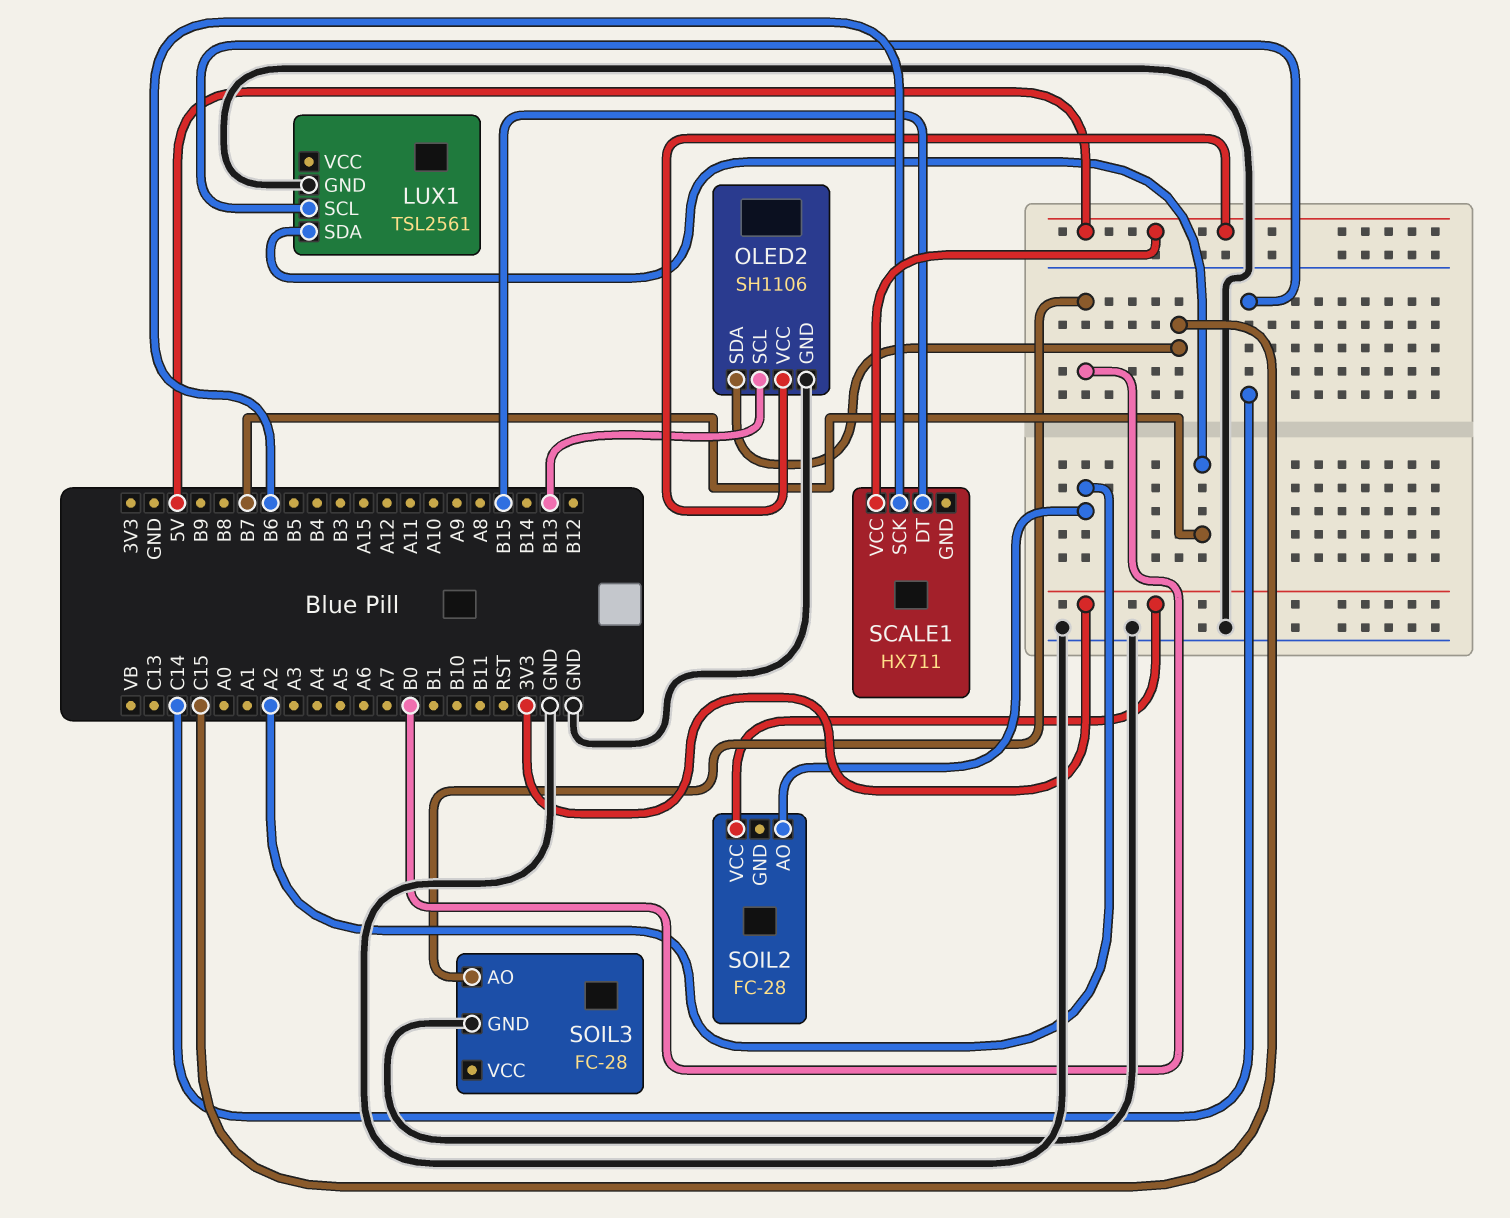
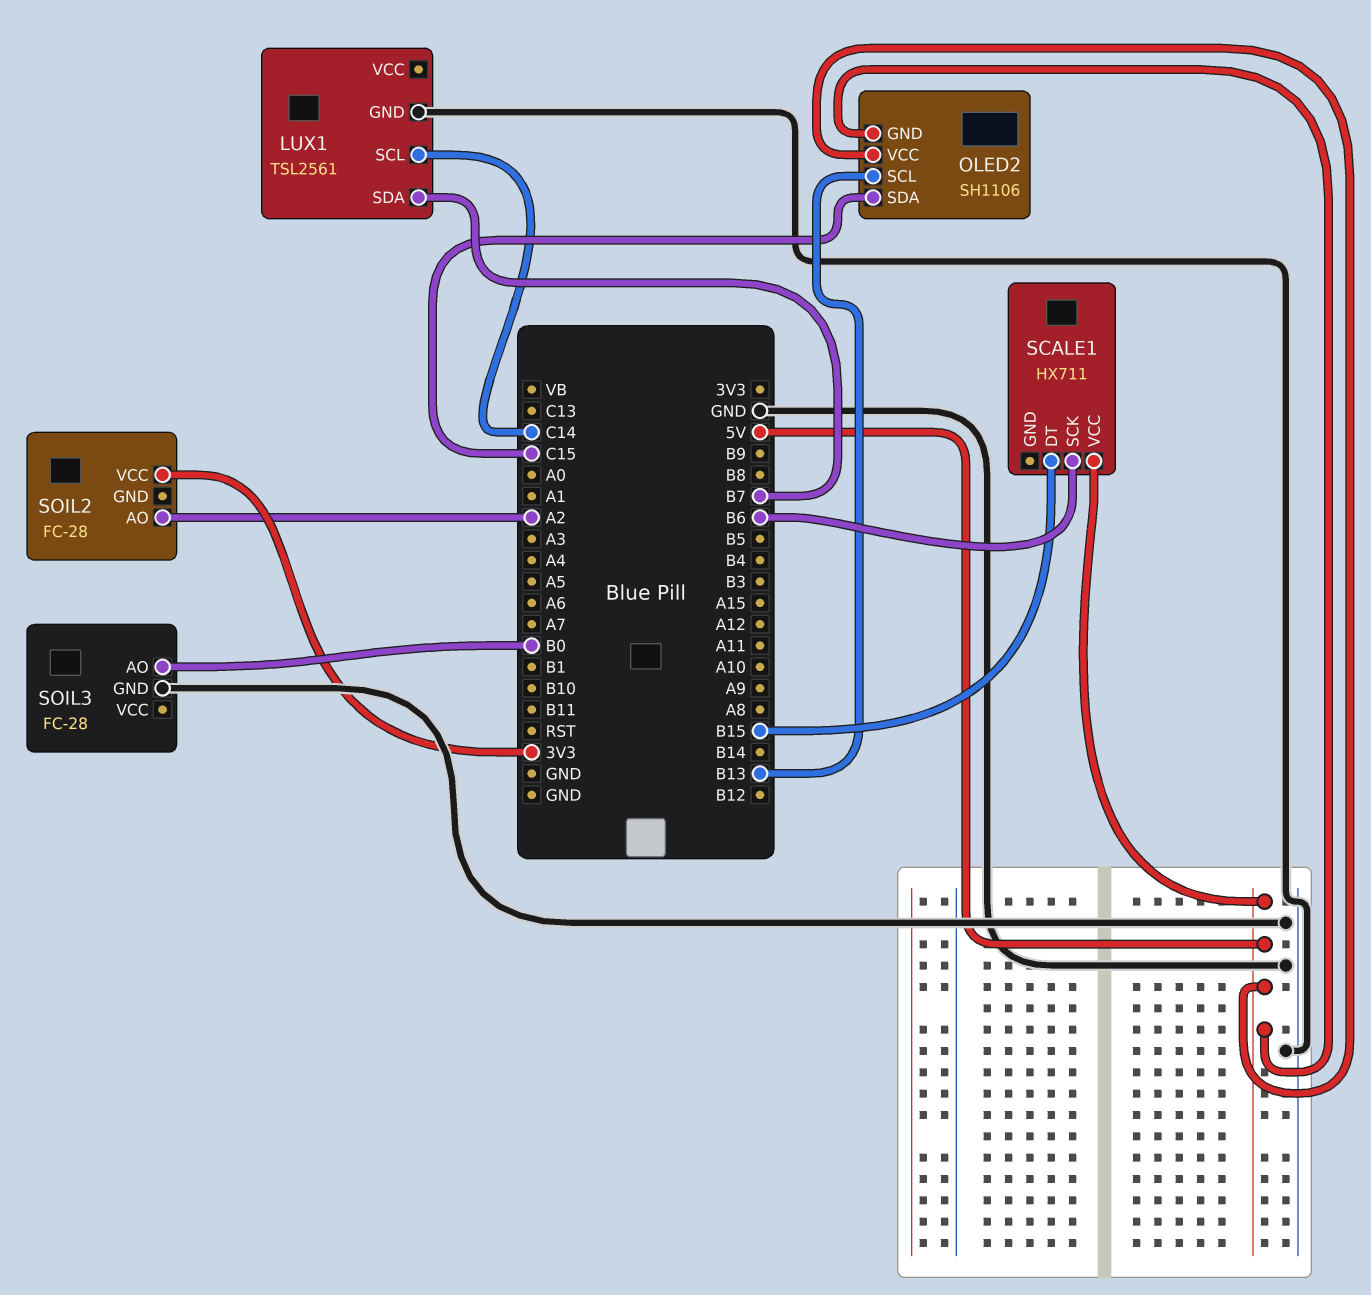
OLED2 pin GND: GND -> 5V

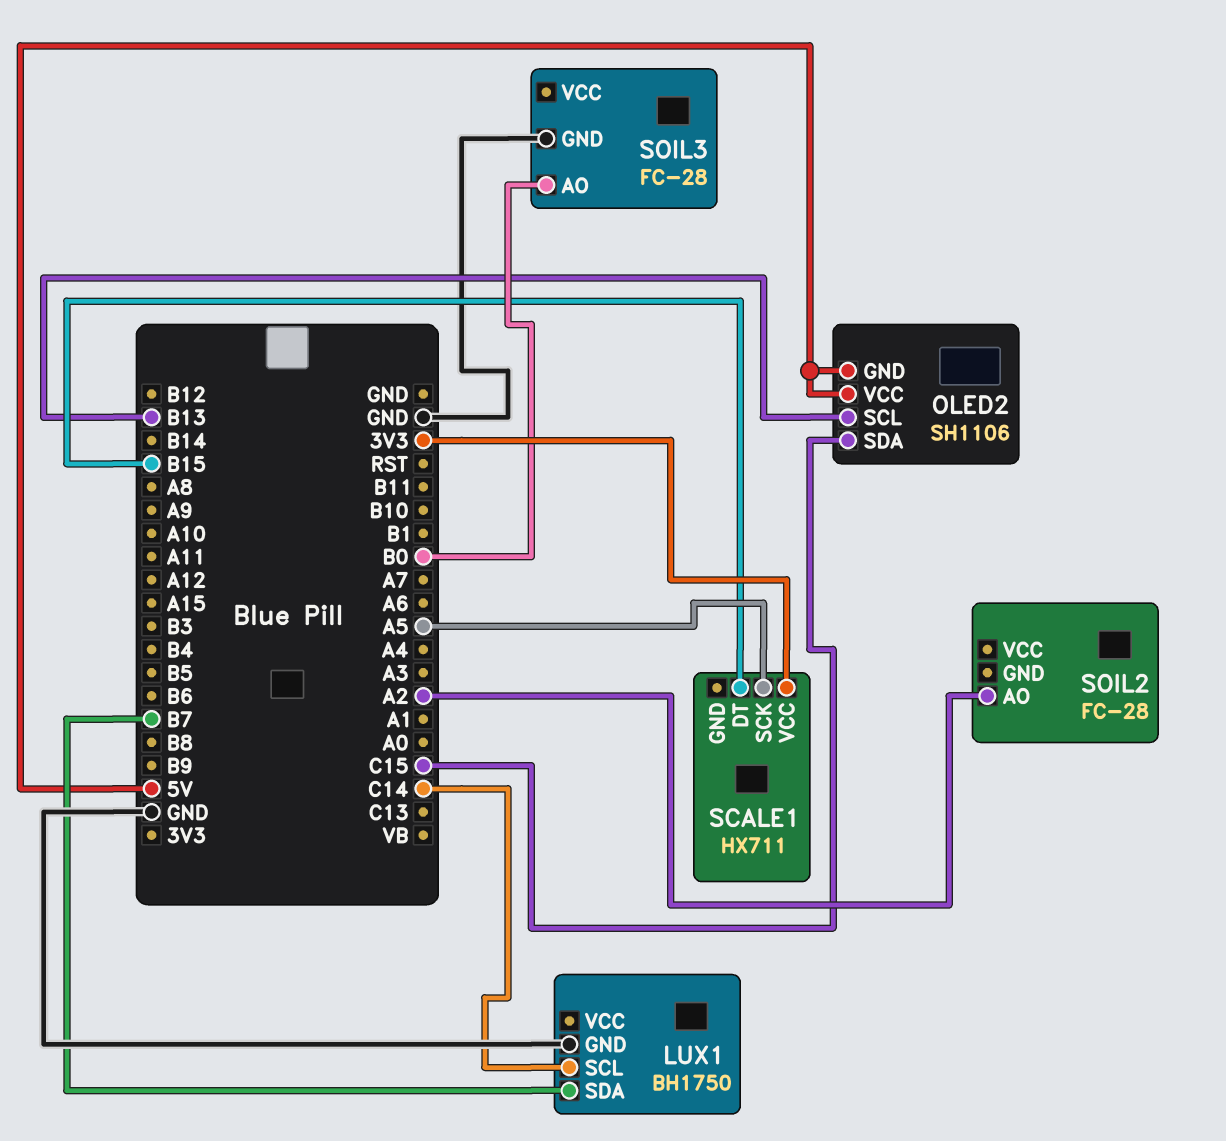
LUX1: TSL2561 -> BH1750
SCALE1 pin SCK: B6 -> A5
SCALE1 pin VCC: 5V -> 3V3
SOIL2 pin VCC: 3V3 -> none

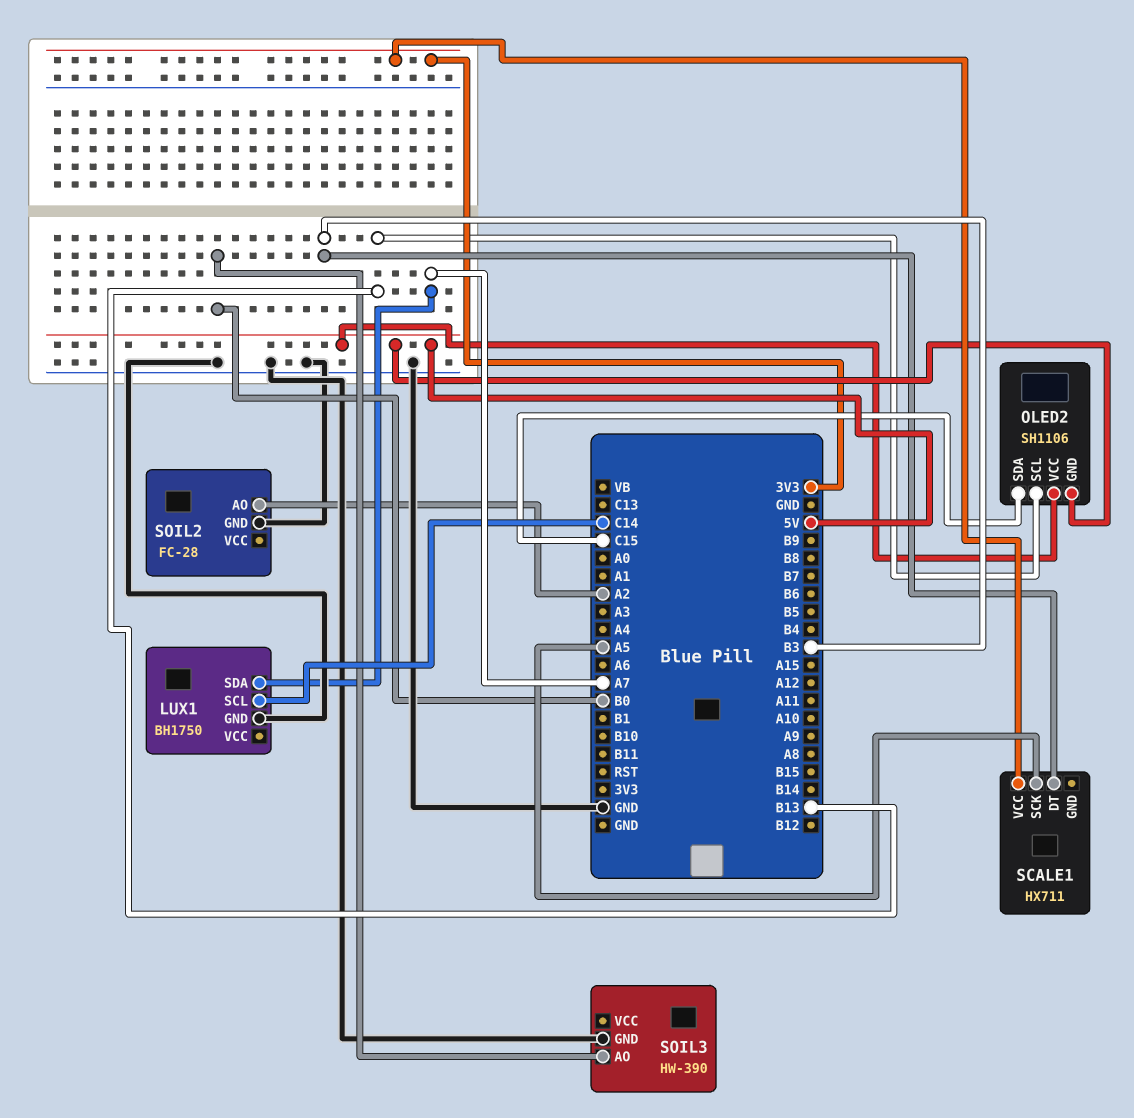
LUX1 pin SDA: B7 -> A7
SCALE1 pin DT: B15 -> B3
SOIL2 pin GND: none -> GND
SOIL3: FC-28 -> HW-390

